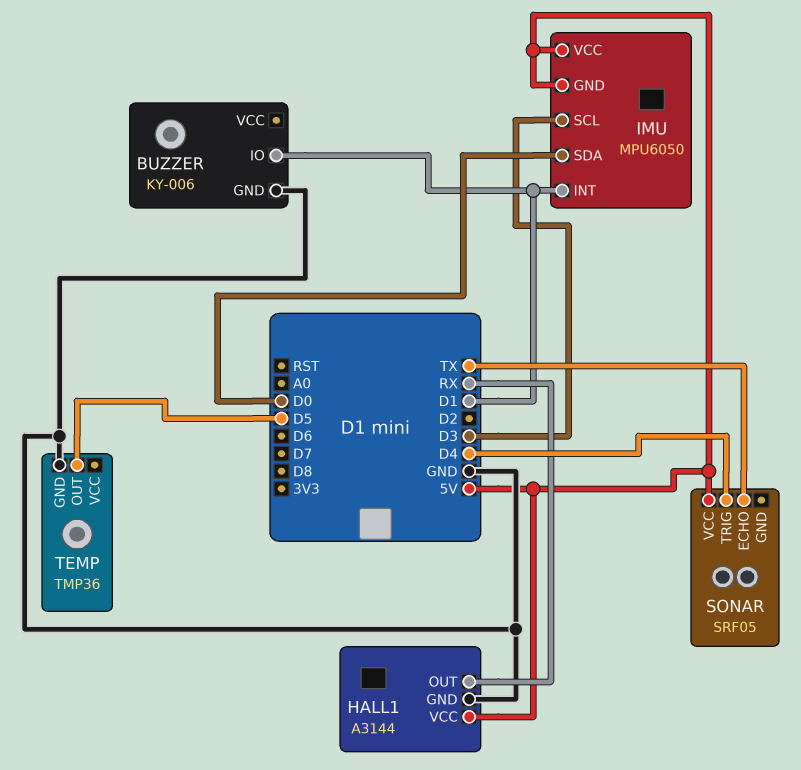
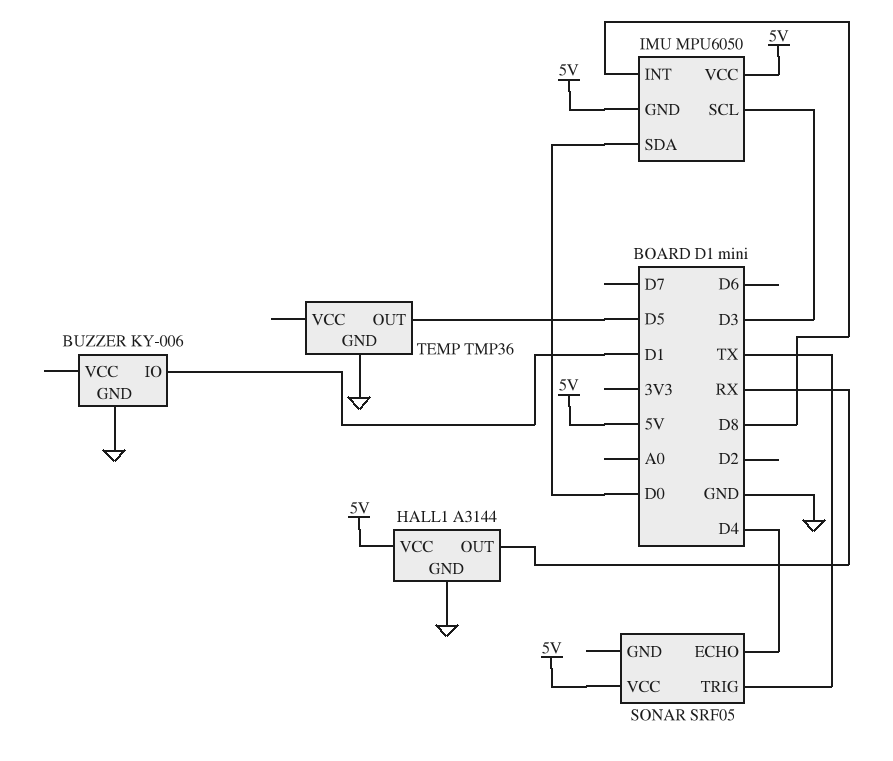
IMU pin INT: D1 -> D8
SONAR pin ECHO: TX -> D4
SONAR pin TRIG: D4 -> TX

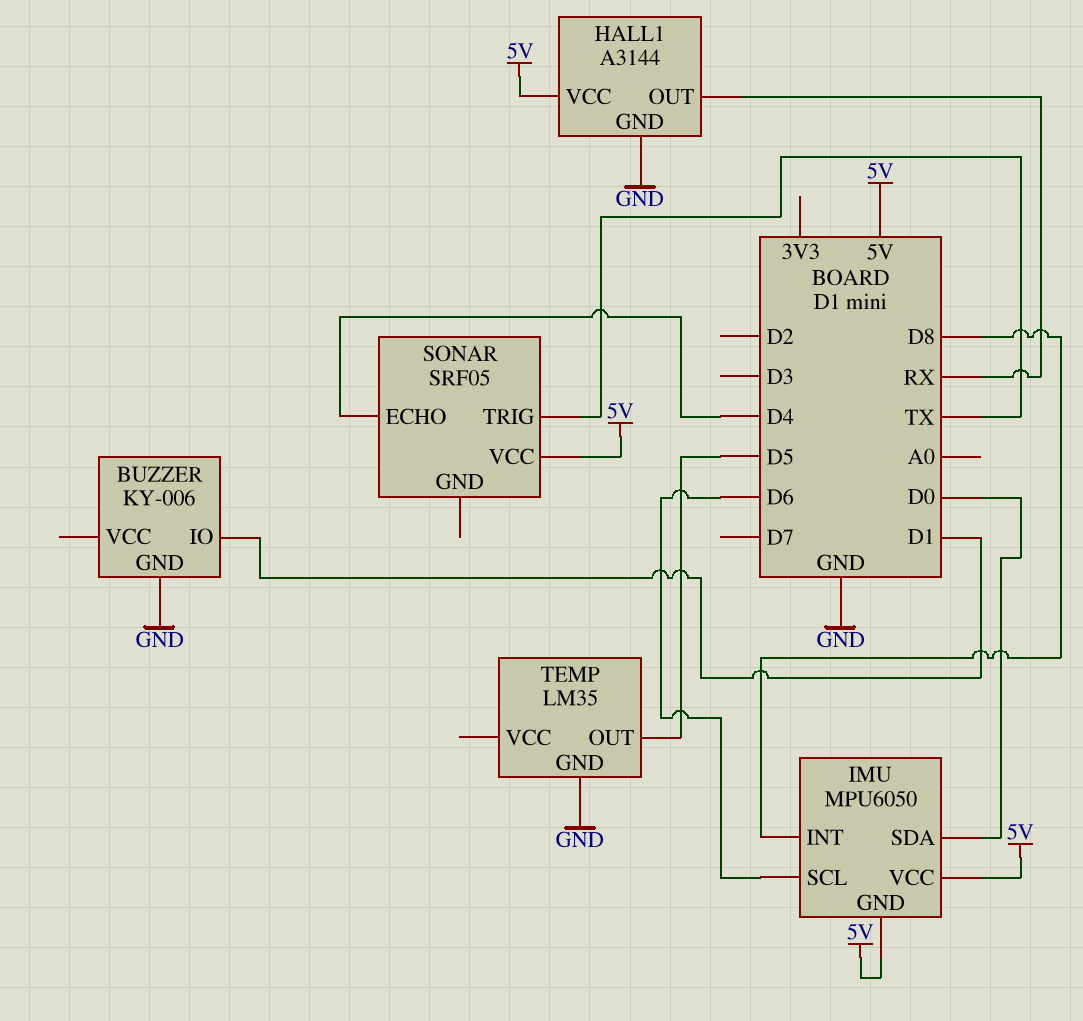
IMU pin SCL: D3 -> D6
TEMP: TMP36 -> LM35

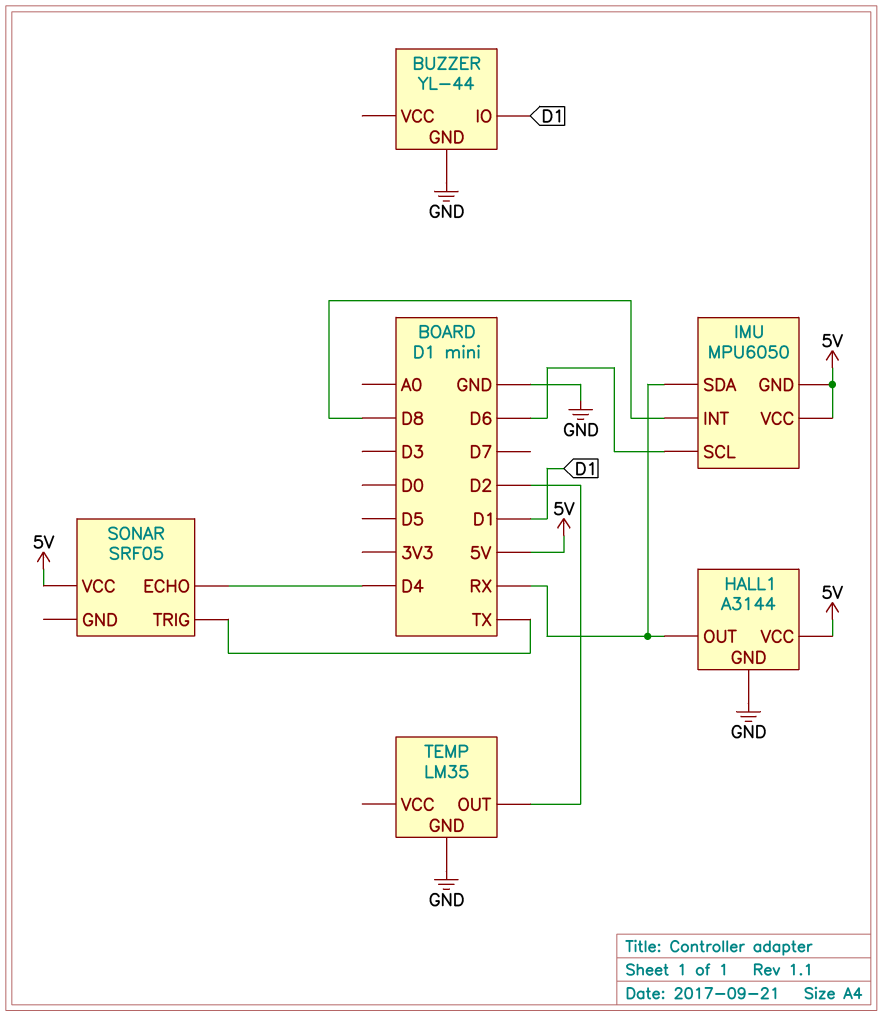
BUZZER: KY-006 -> YL-44
IMU pin SDA: D0 -> RX
TEMP pin OUT: D5 -> D2

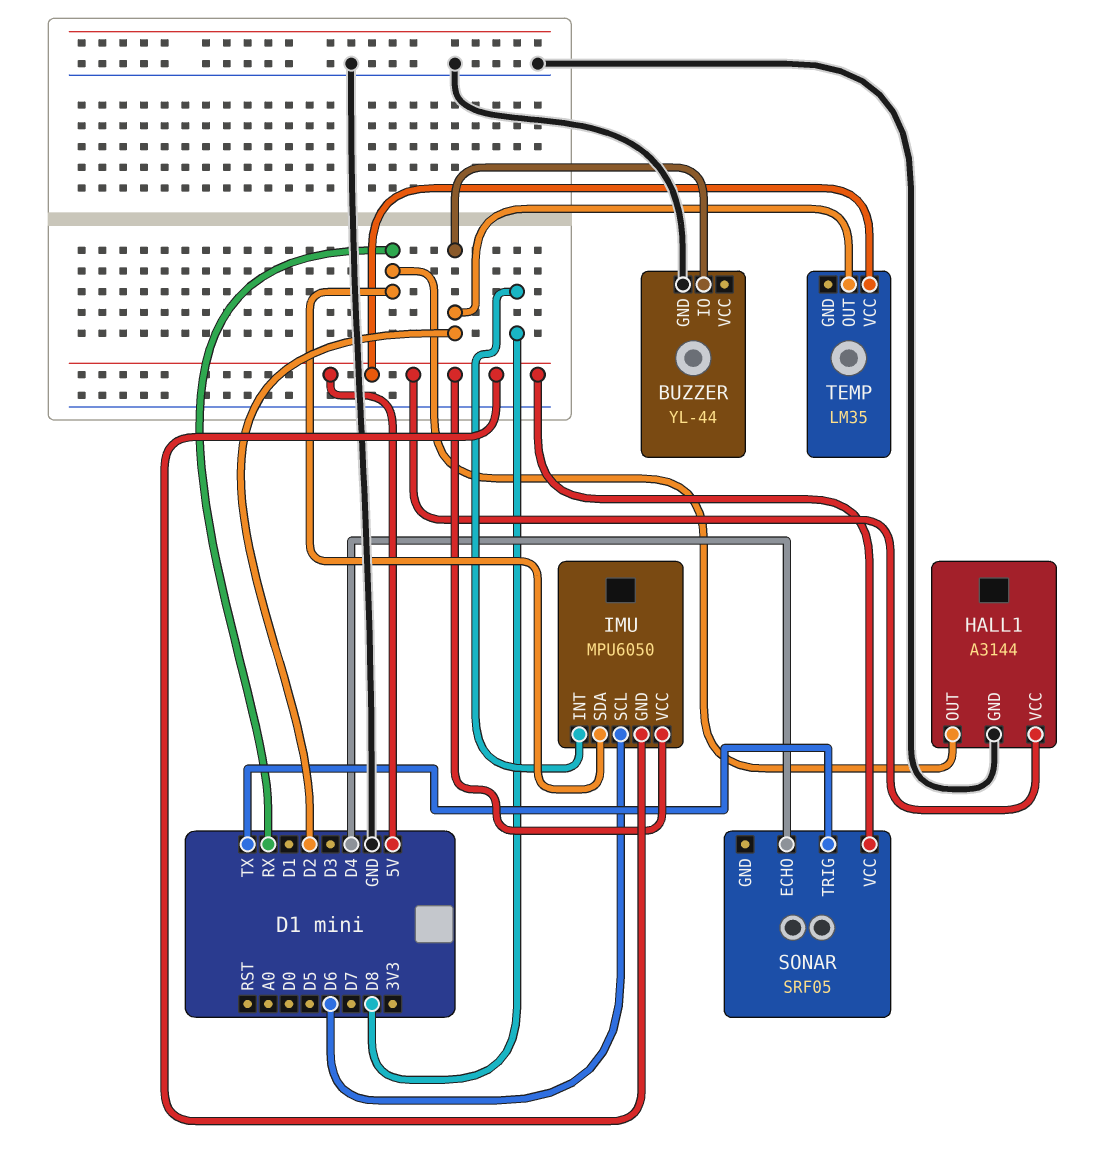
BUZZER pin IO: D1 -> D2
TEMP pin GND: GND -> none
TEMP pin VCC: none -> 5V

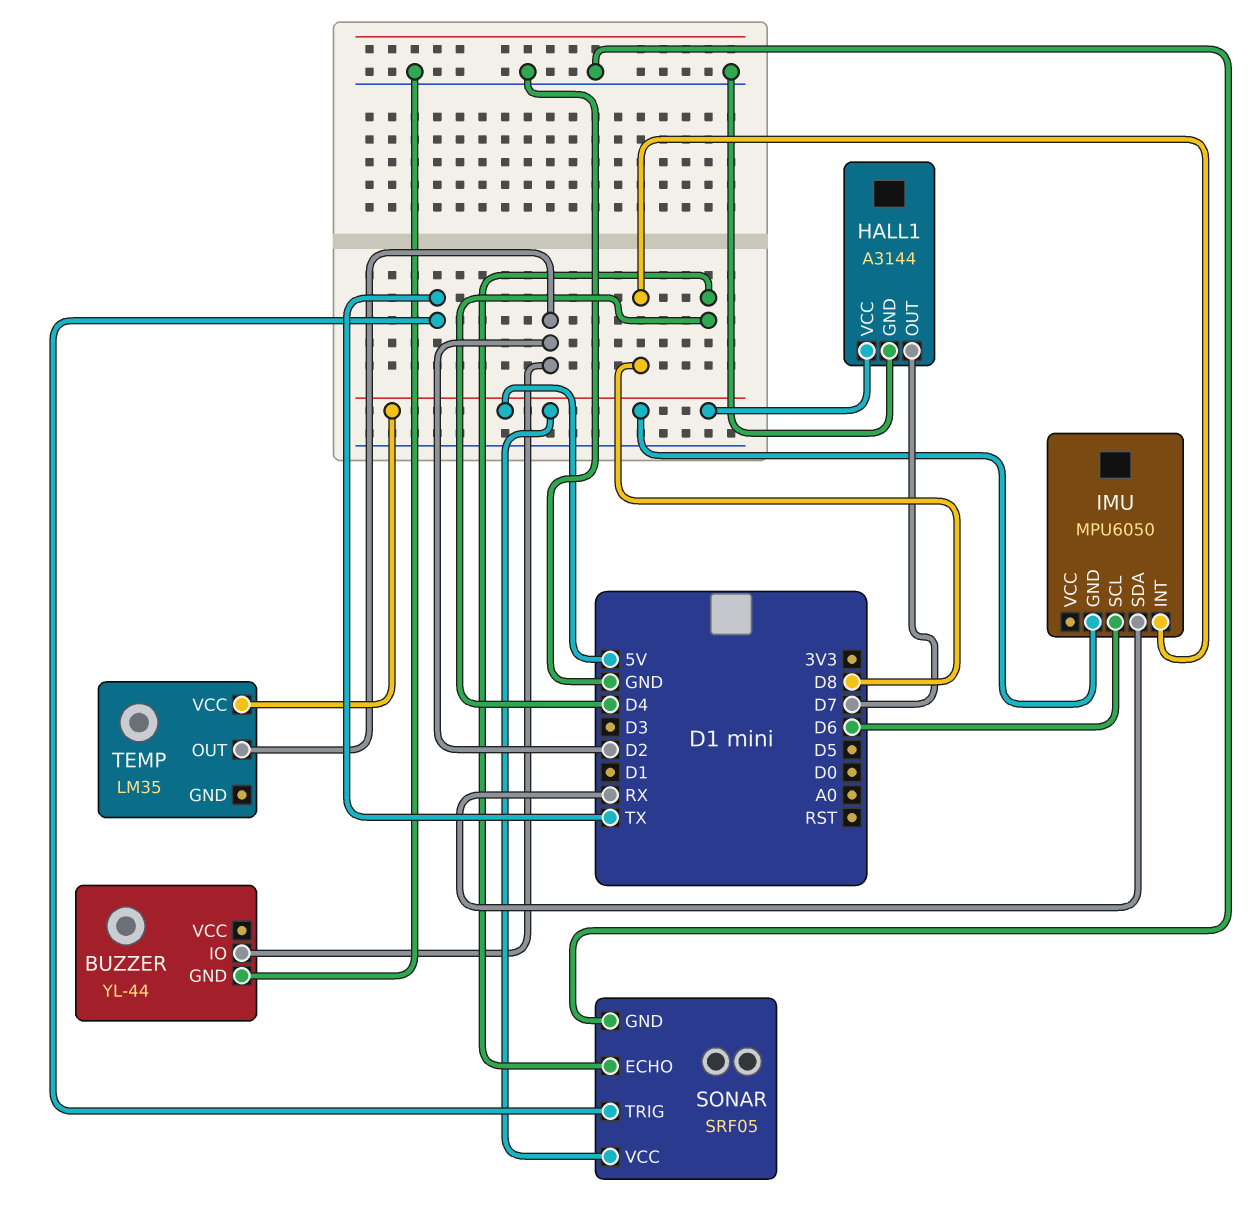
HALL1 pin OUT: RX -> D7
IMU pin VCC: 5V -> none
SONAR pin GND: none -> GND

